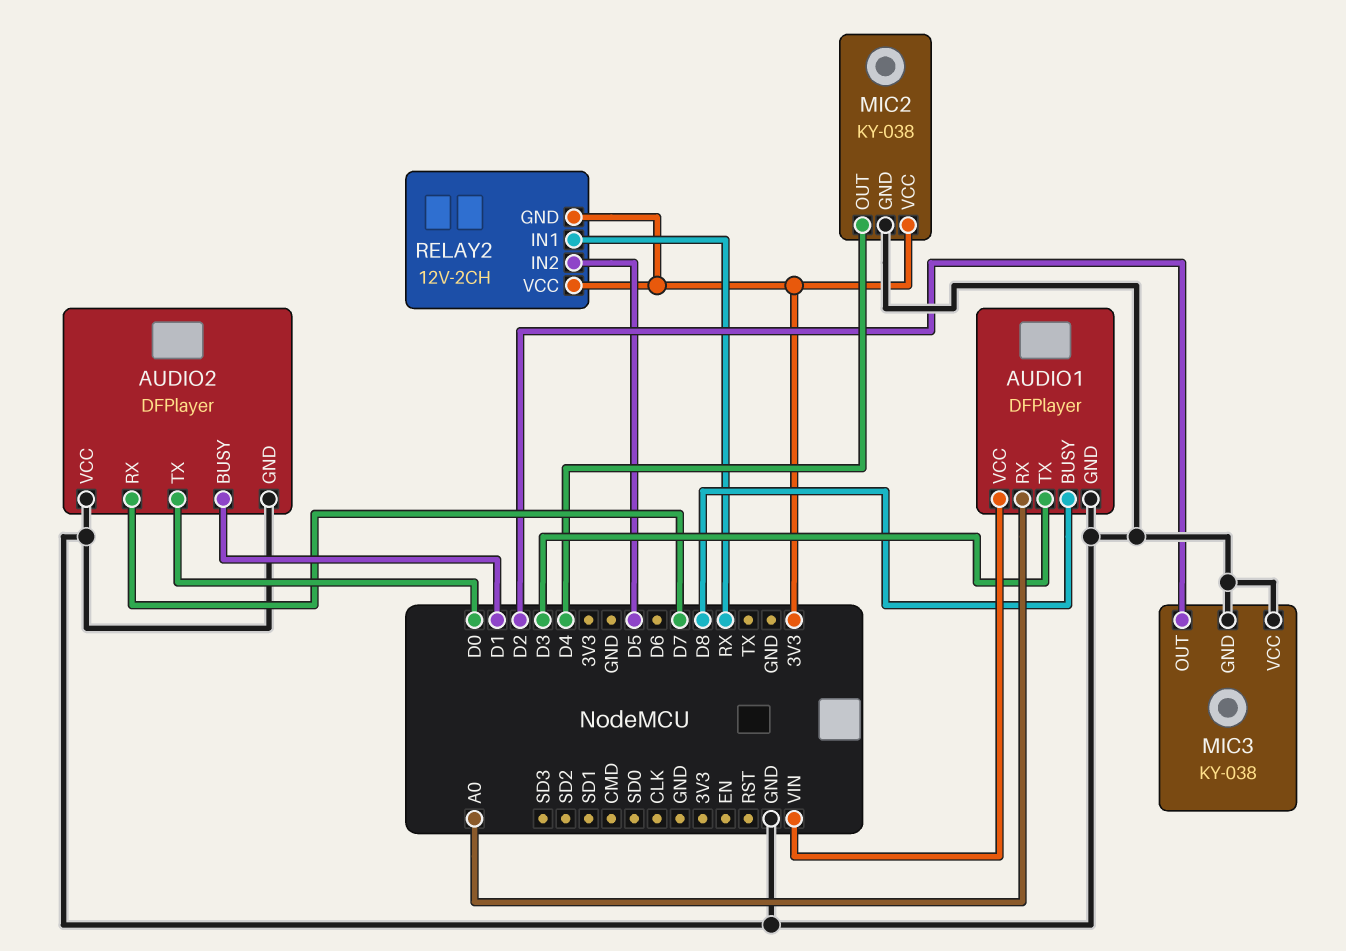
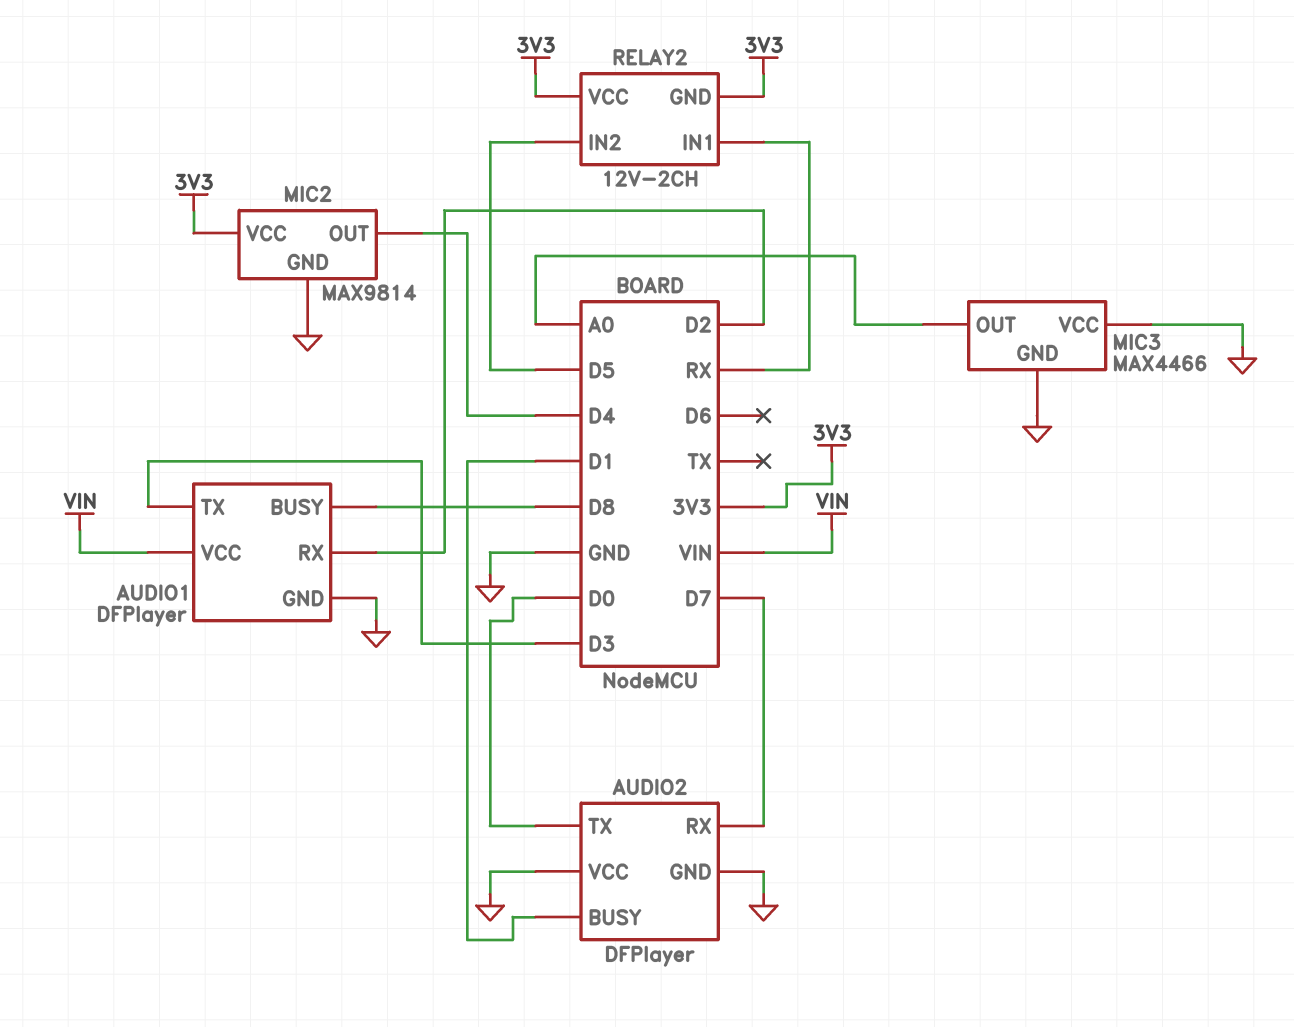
AUDIO1 pin RX: A0 -> D2
MIC2: KY-038 -> MAX9814
MIC3: KY-038 -> MAX4466
MIC3 pin OUT: D2 -> A0

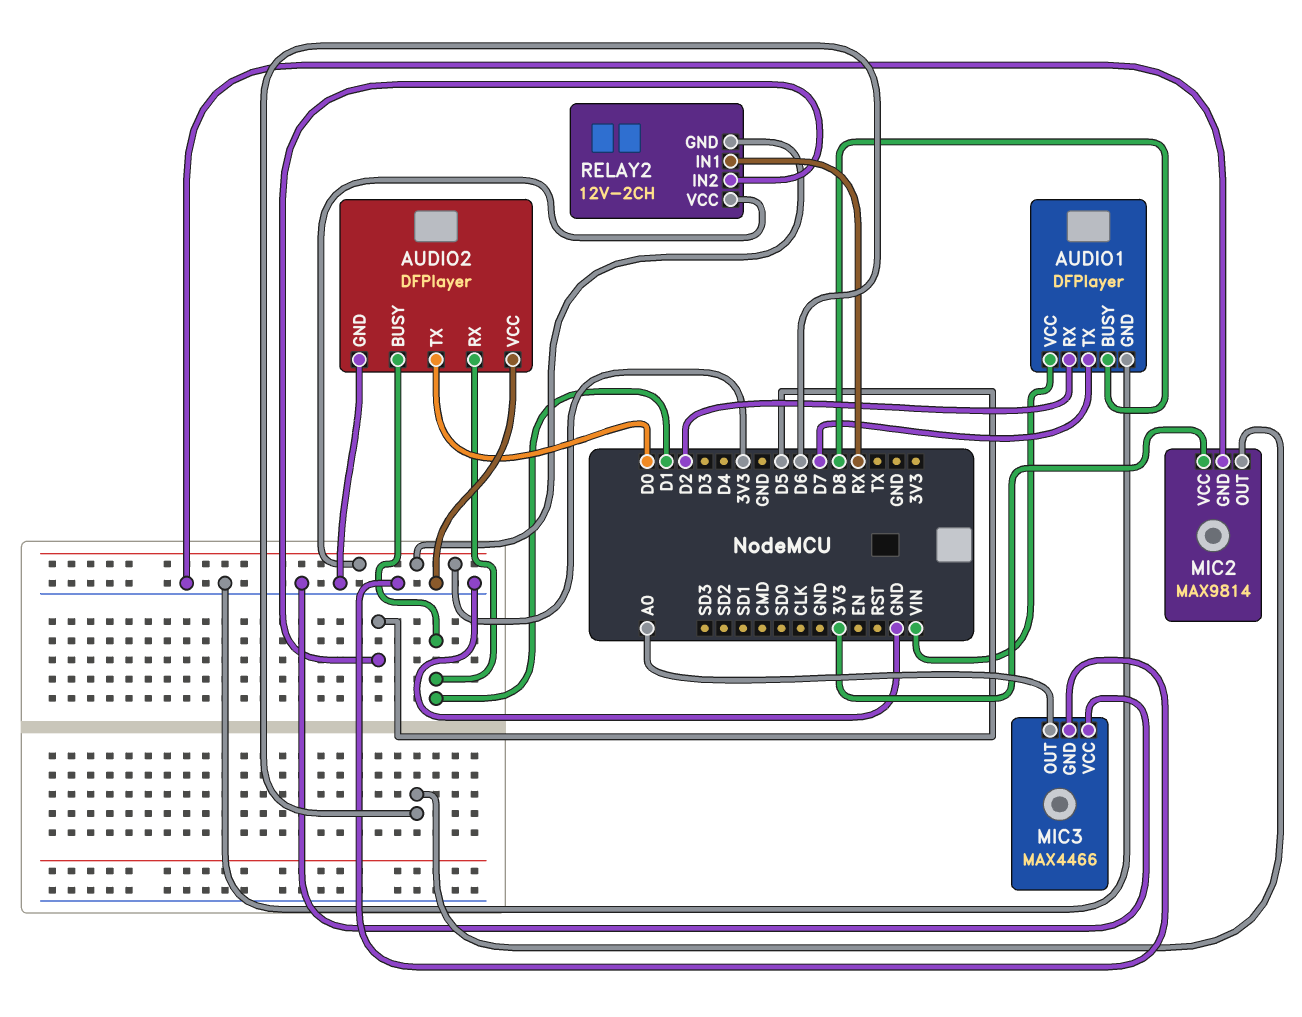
AUDIO1 pin TX: D3 -> D7
AUDIO2 pin RX: D7 -> D1
MIC2 pin OUT: D4 -> D6

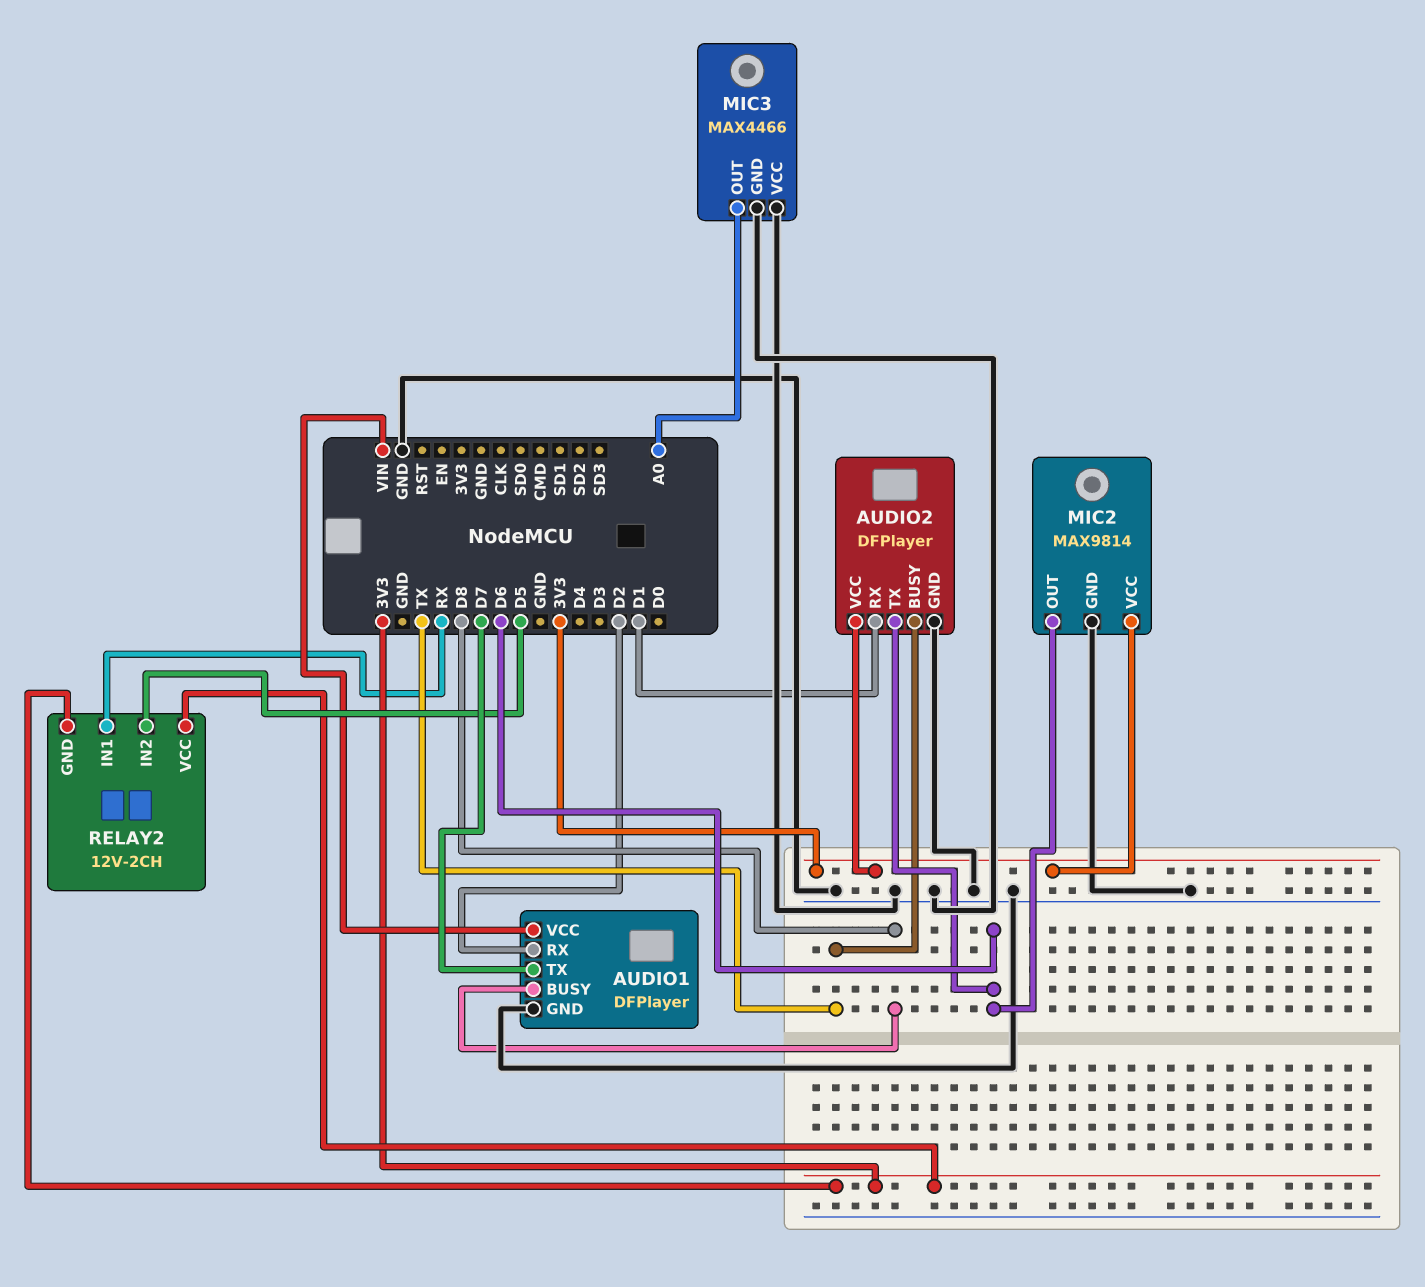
AUDIO2 pin BUSY: D1 -> TX
AUDIO2 pin TX: D0 -> D6
AUDIO2 pin VCC: GND -> 3V3

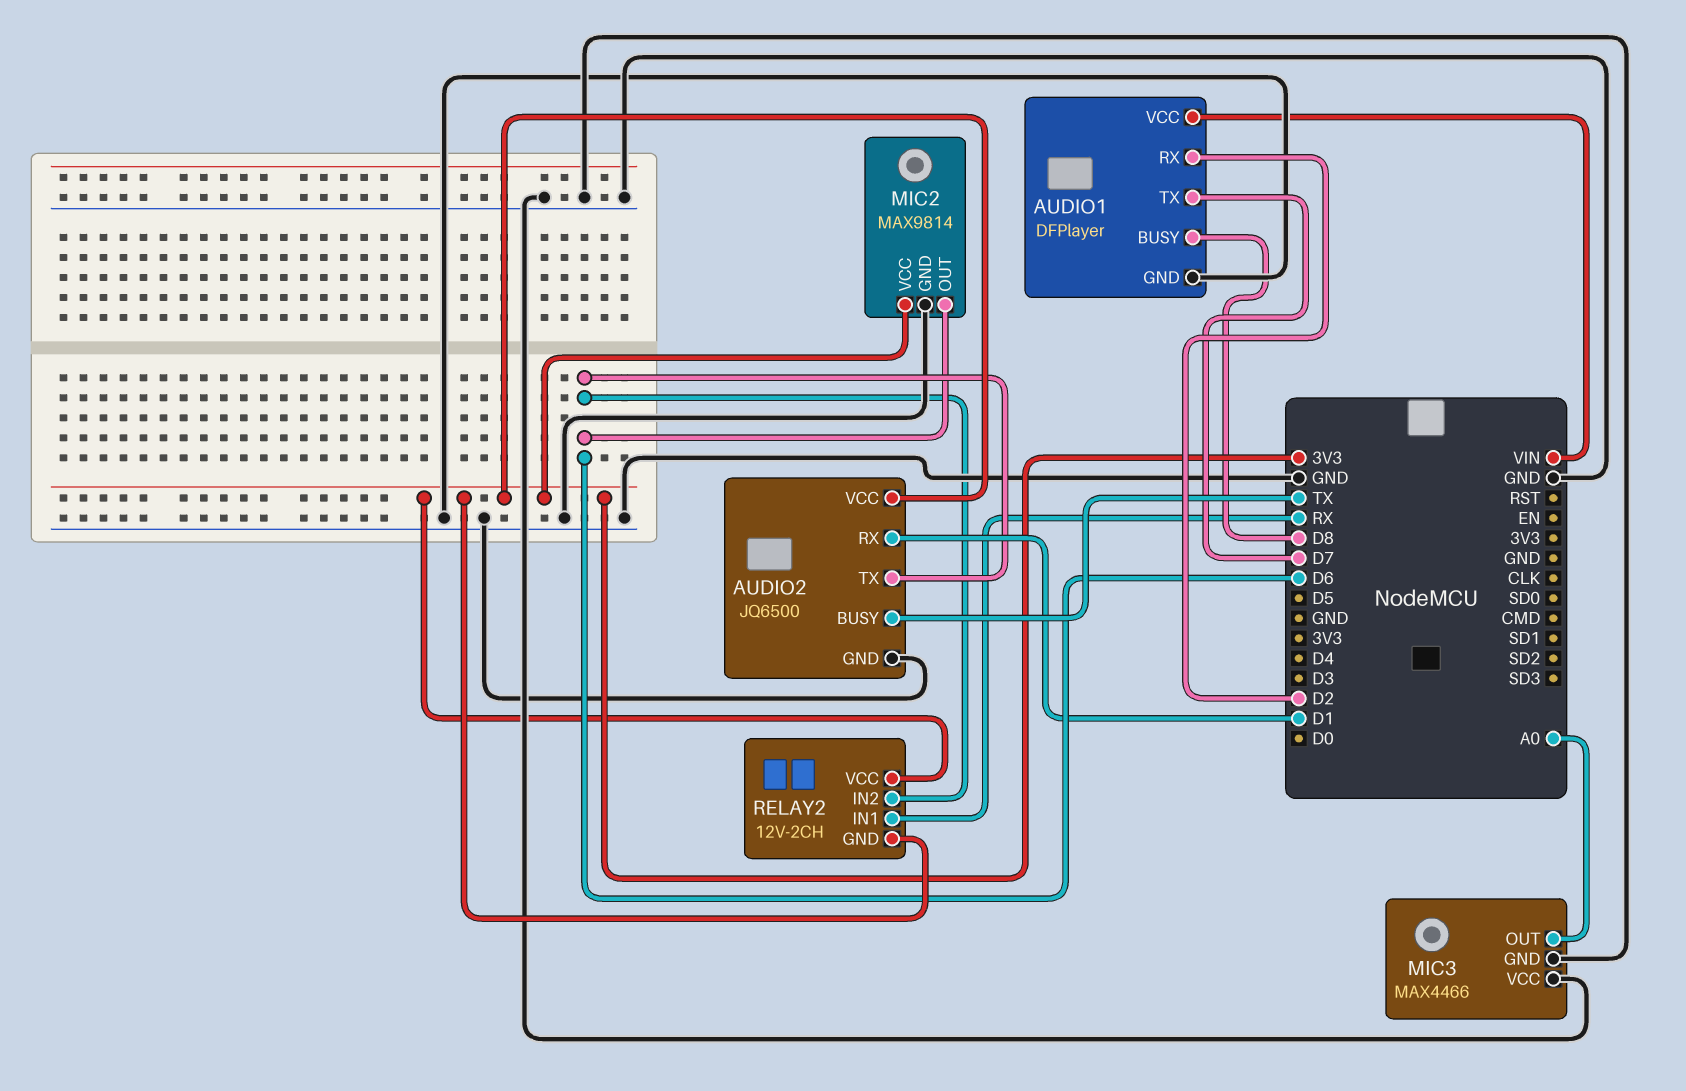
AUDIO2: DFPlayer -> JQ6500
RELAY2 pin IN2: D5 -> D6

